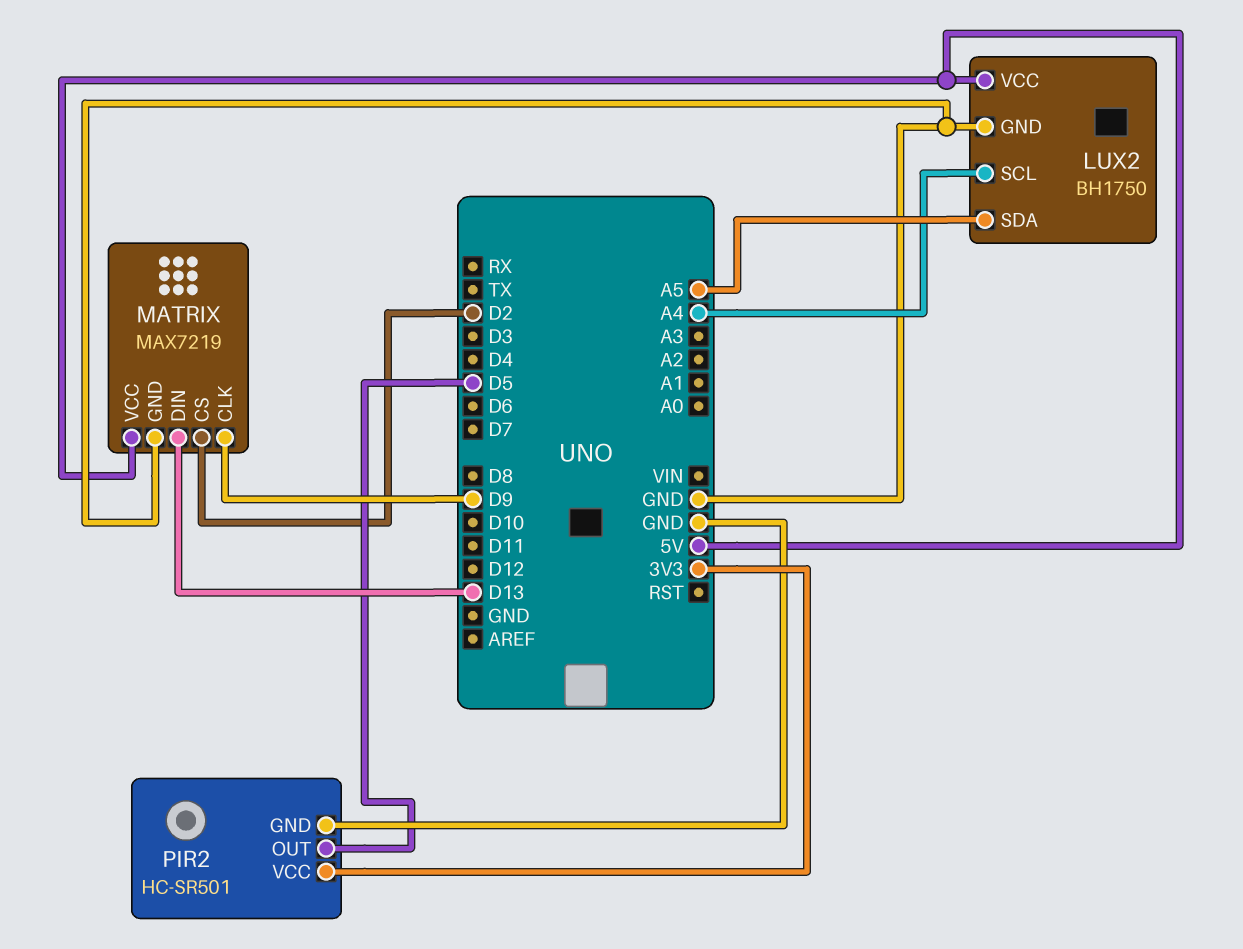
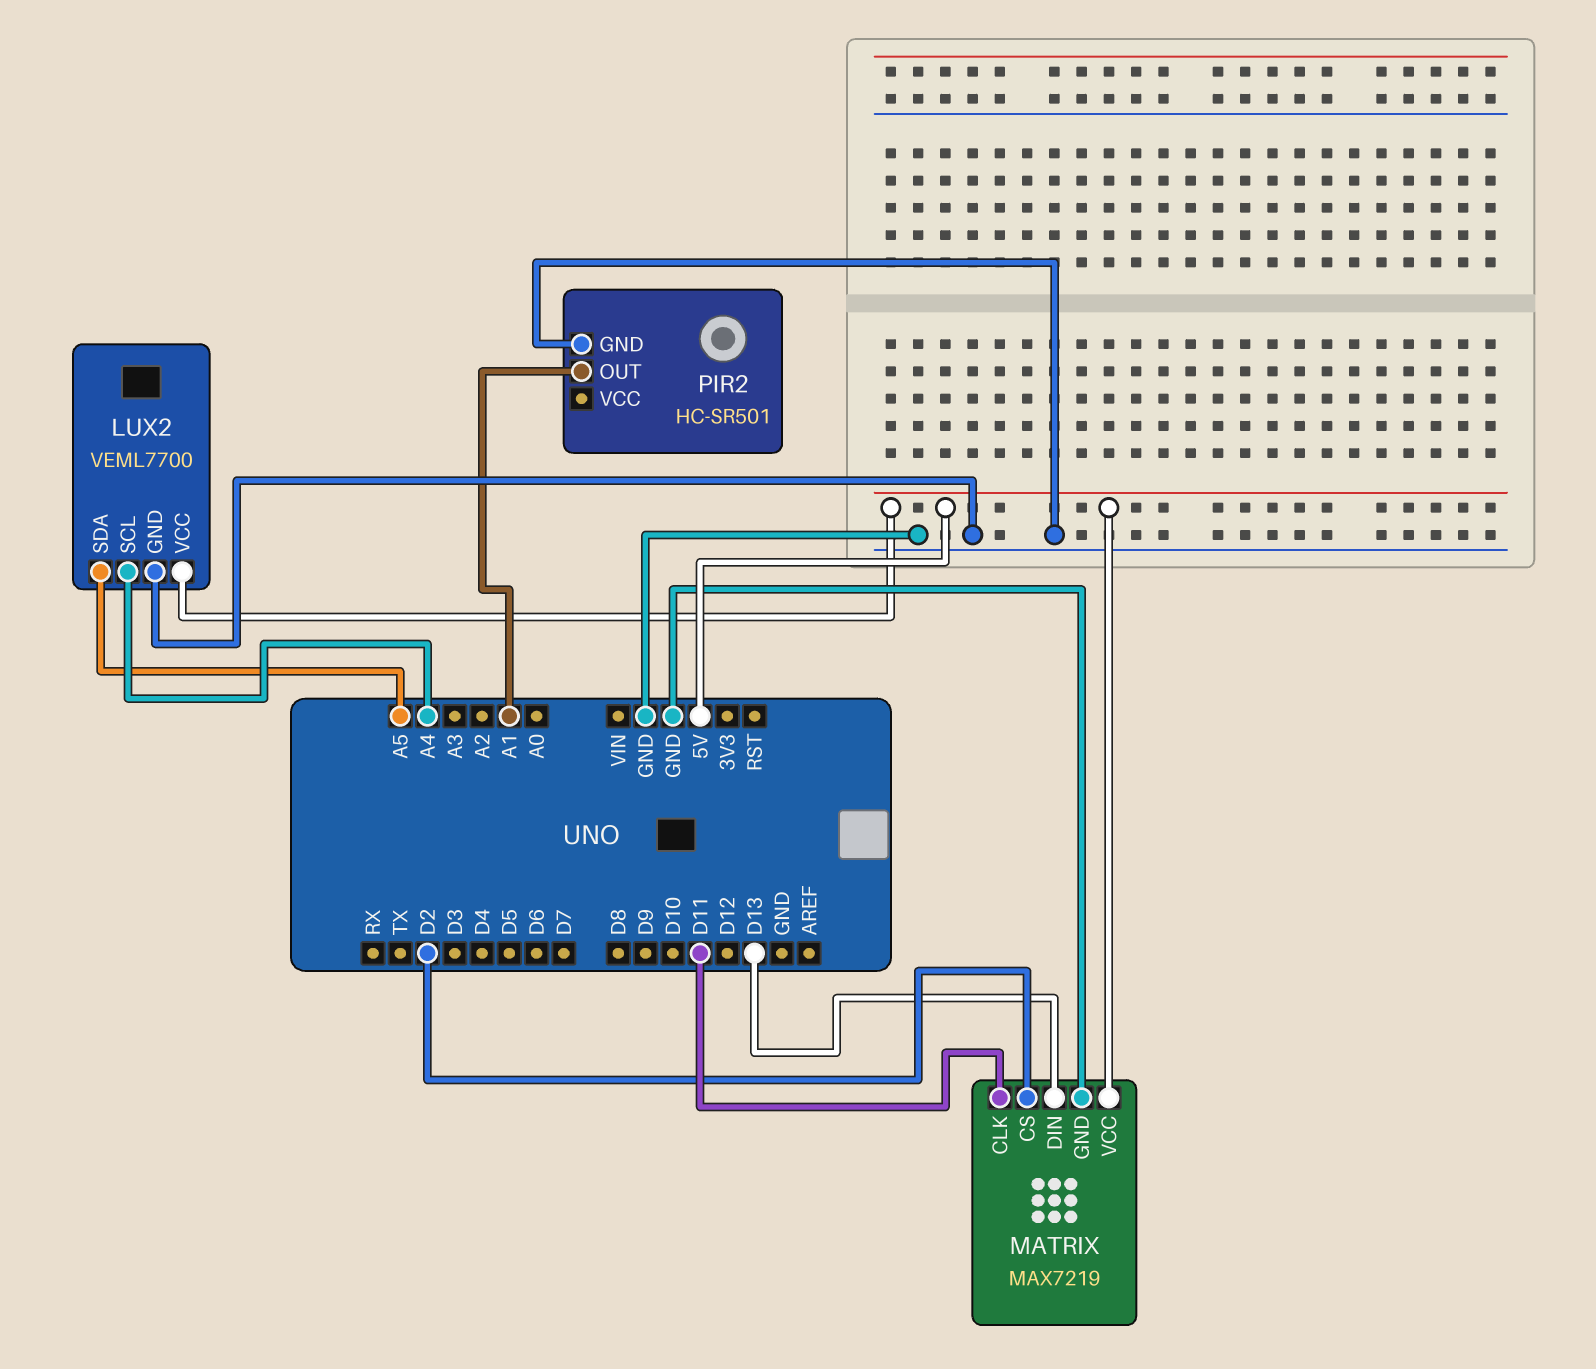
LUX2: BH1750 -> VEML7700
MATRIX pin CLK: D9 -> D11
PIR2 pin OUT: D5 -> A1
PIR2 pin VCC: 3V3 -> none

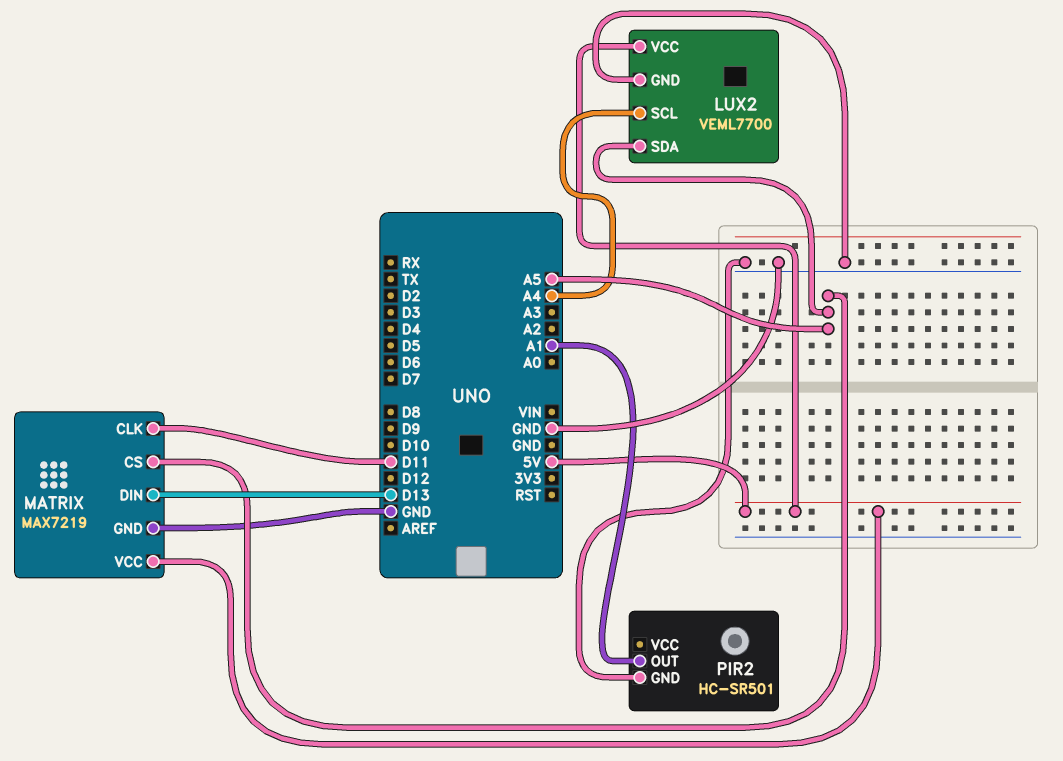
MATRIX pin CS: D2 -> A5

